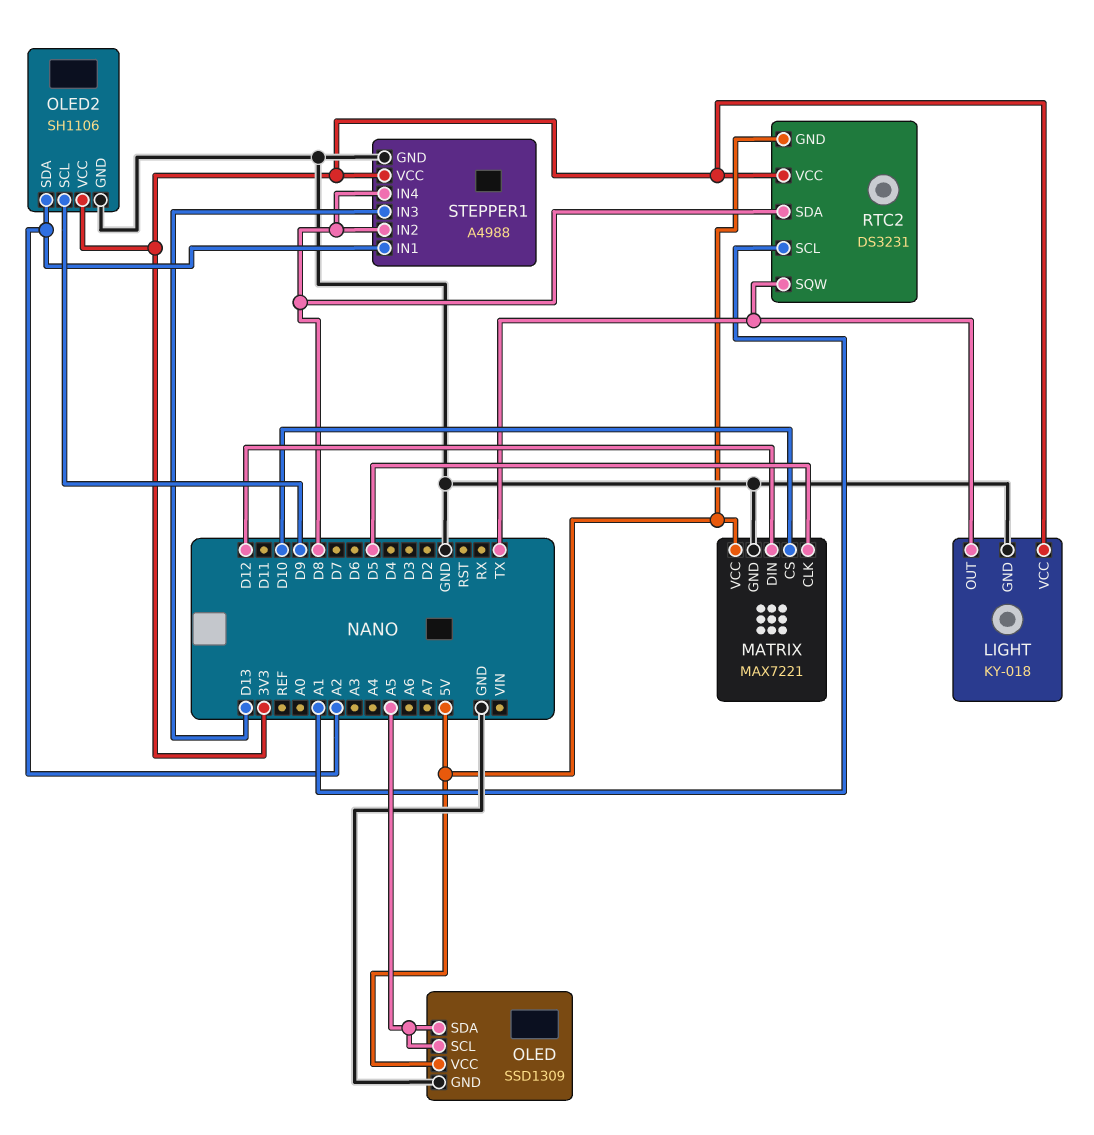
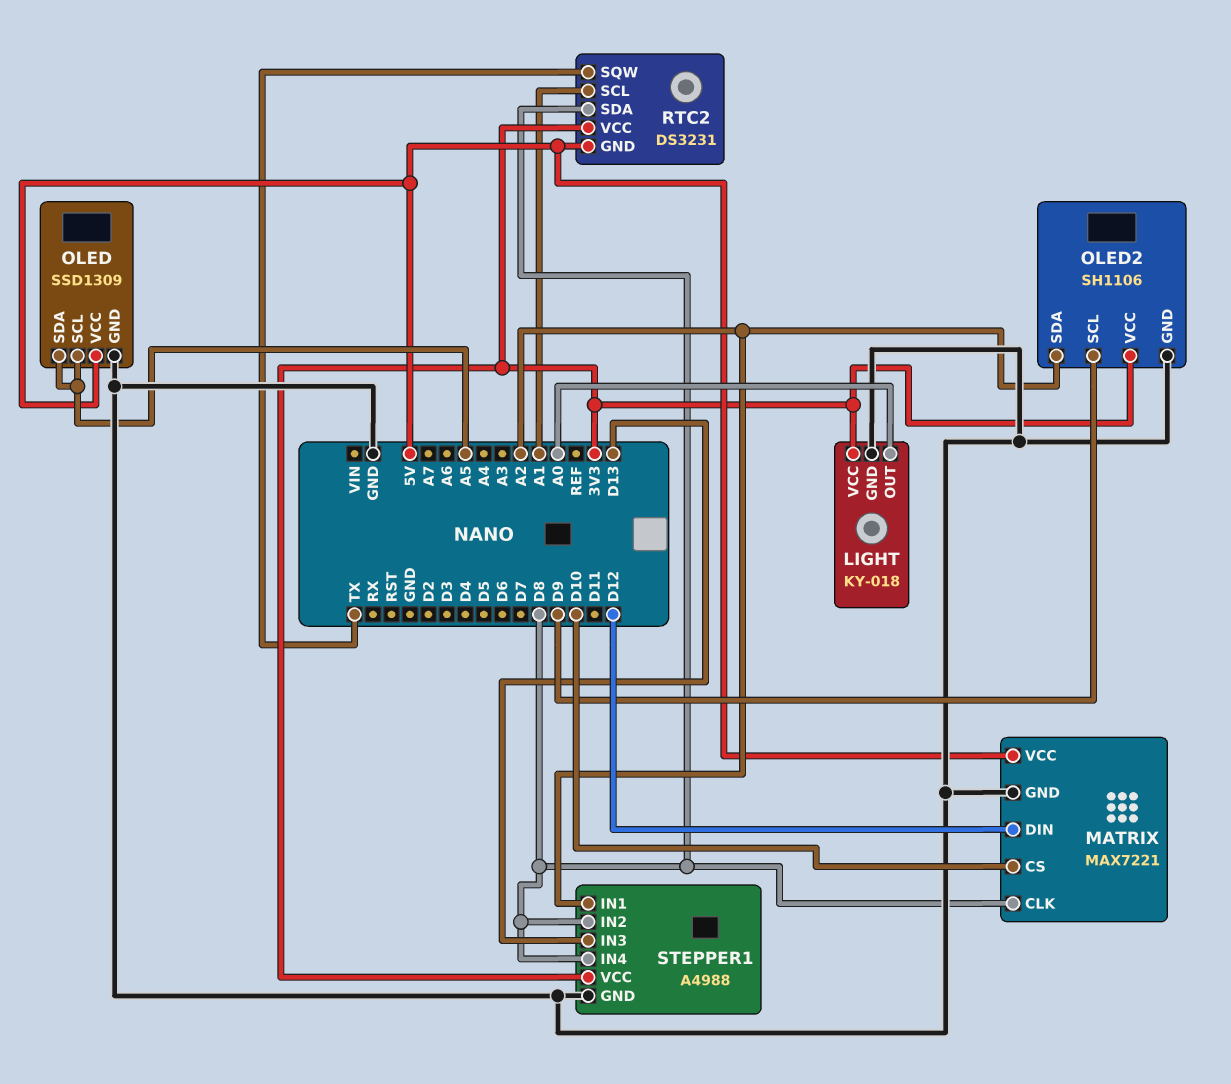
LIGHT pin OUT: TX -> A0
MATRIX pin CLK: D5 -> D8

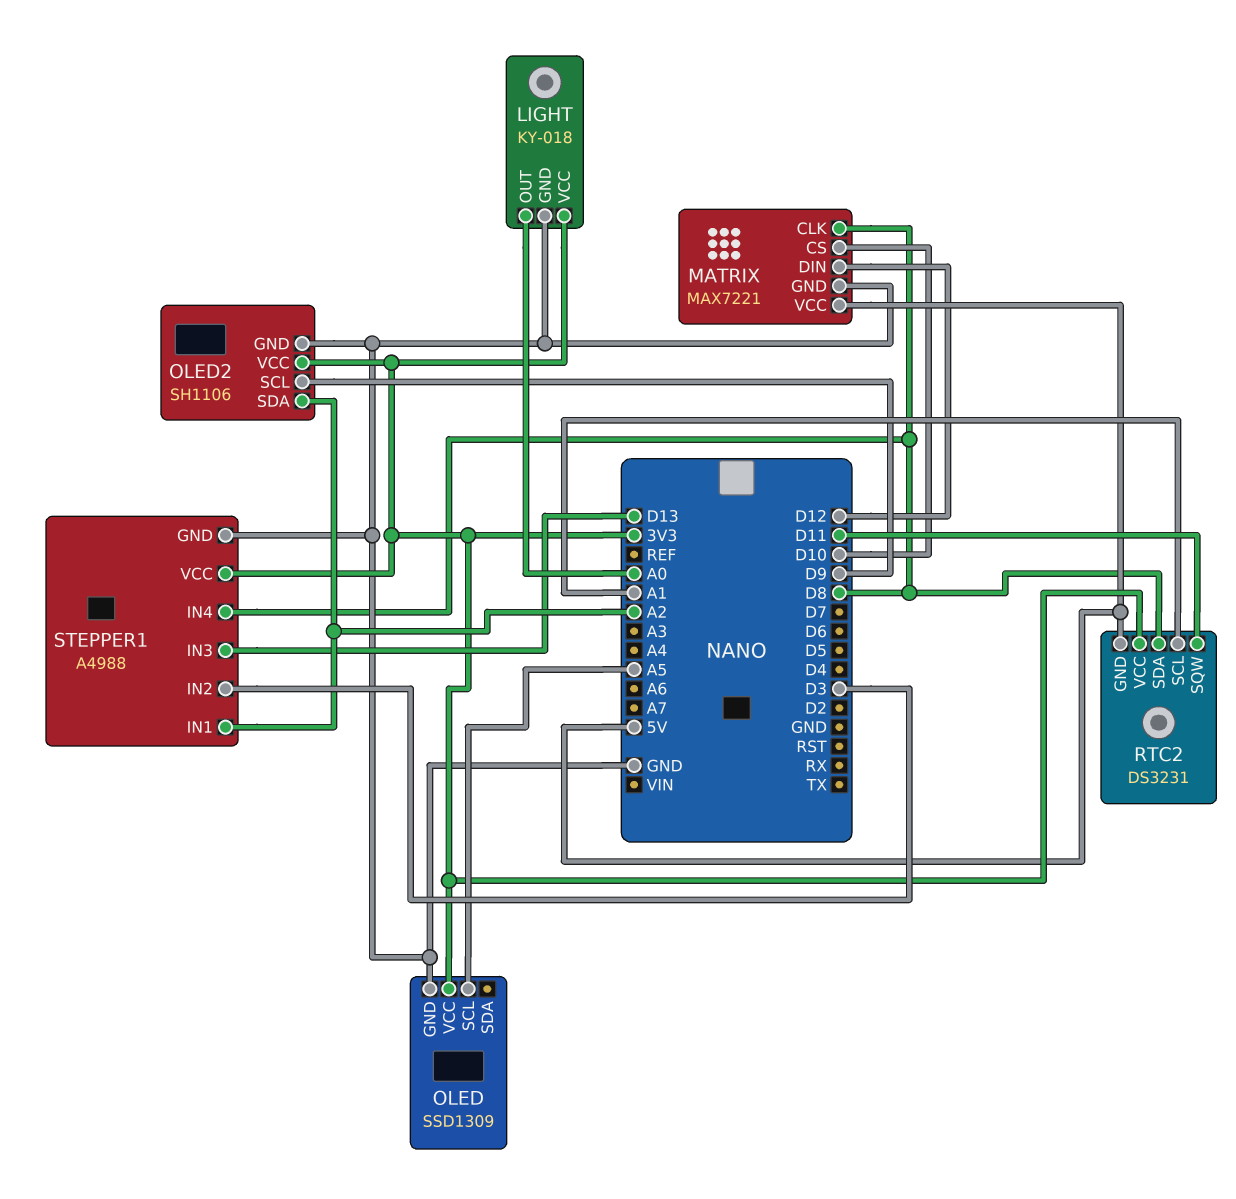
OLED pin SDA: A5 -> none
OLED pin VCC: 5V -> 3V3
RTC2 pin SQW: TX -> D11
STEPPER1 pin IN2: D8 -> D3

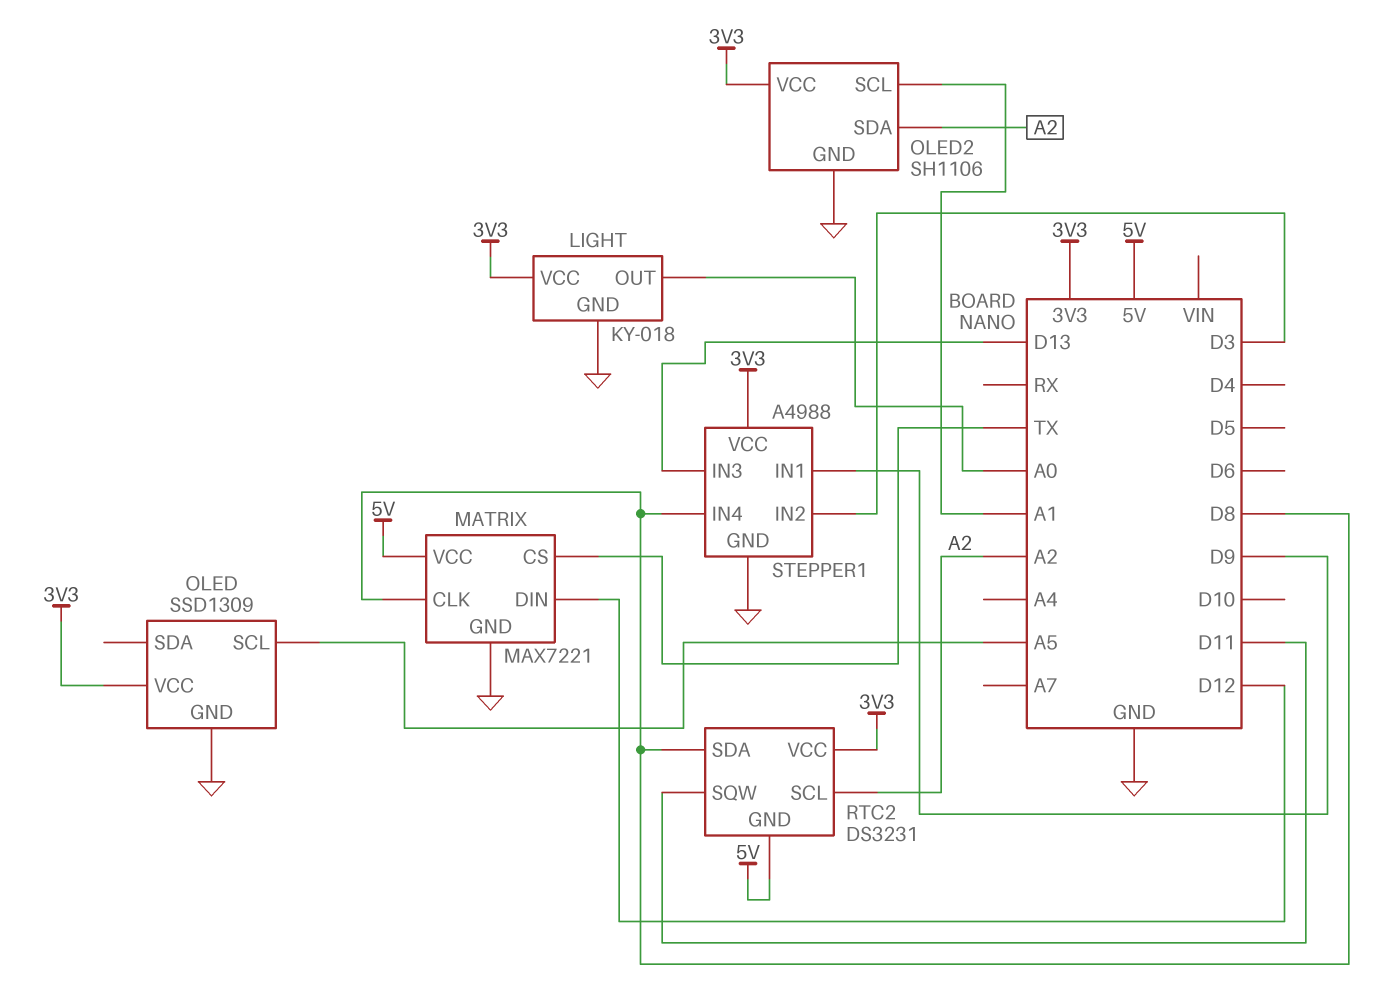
MATRIX pin CS: D10 -> TX
OLED2 pin SCL: D9 -> A1
RTC2 pin SCL: A1 -> A2
STEPPER1 pin IN1: A2 -> D9

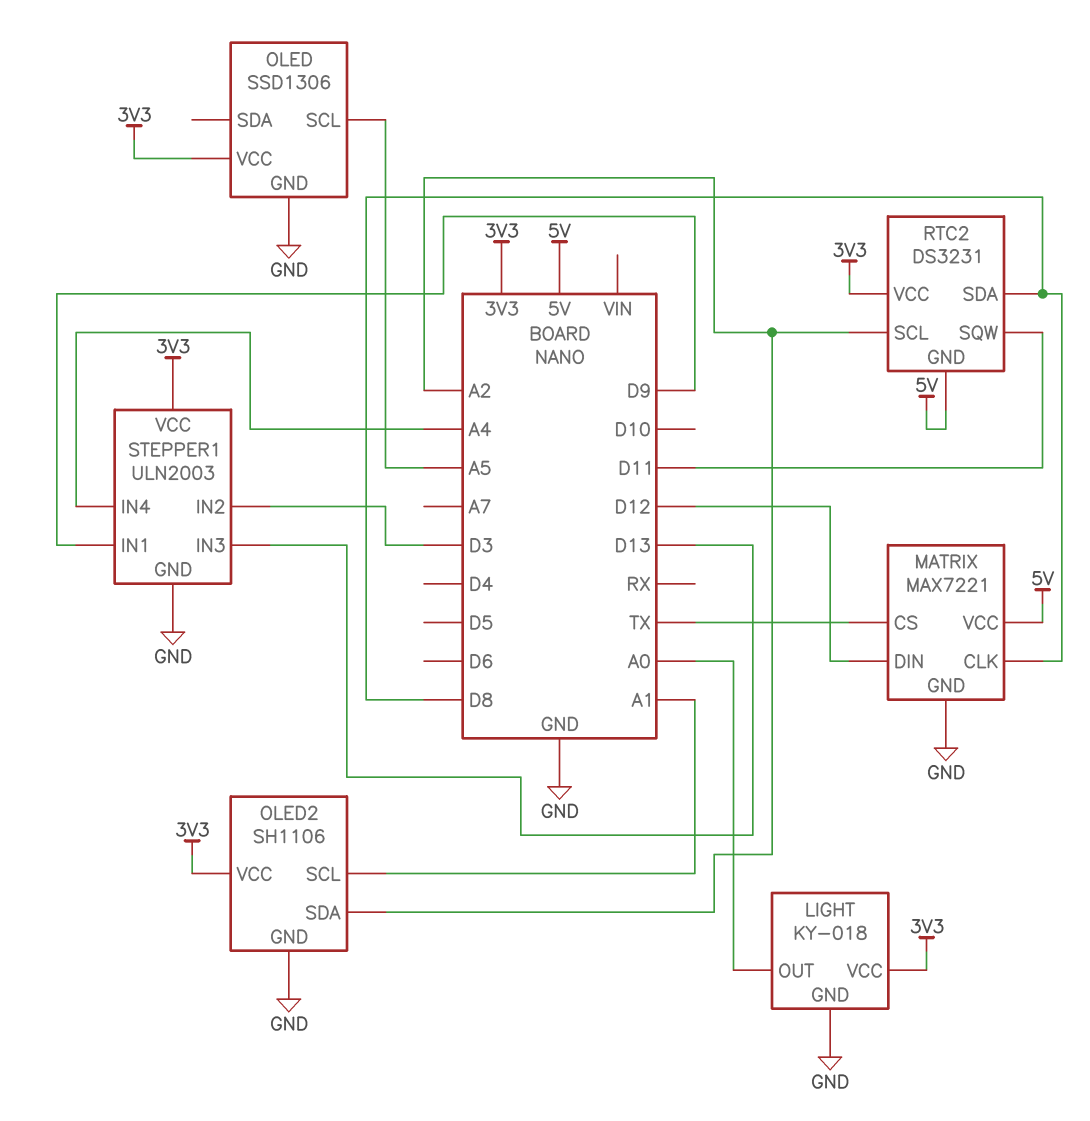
OLED: SSD1309 -> SSD1306
STEPPER1: A4988 -> ULN2003
STEPPER1 pin IN4: D8 -> A4

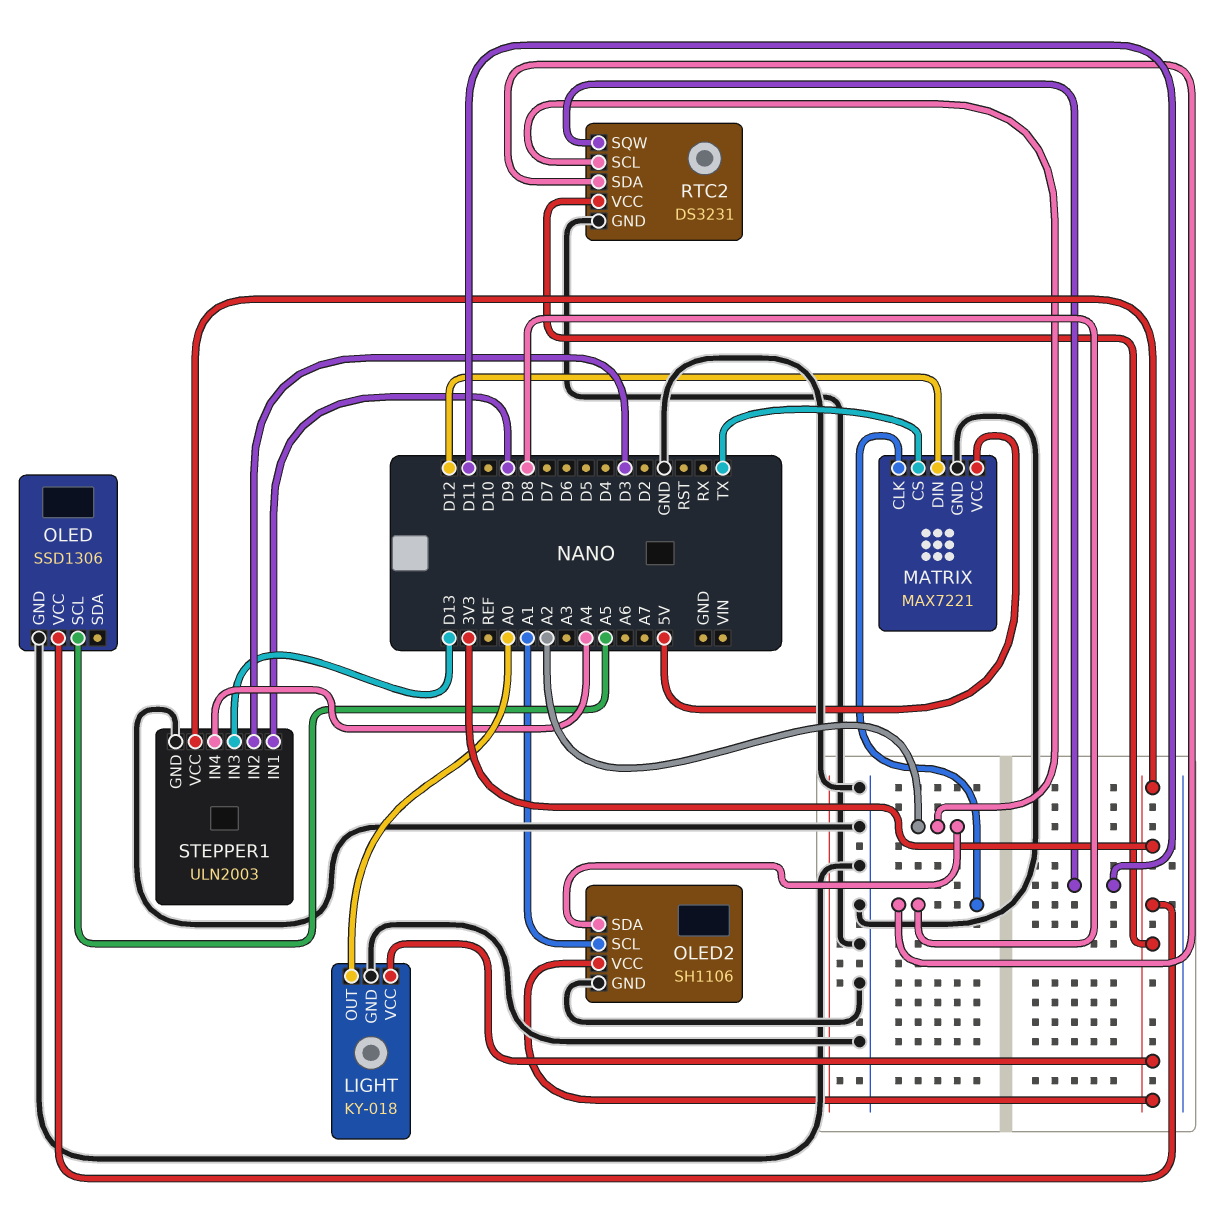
RTC2 pin GND: 5V -> GND

